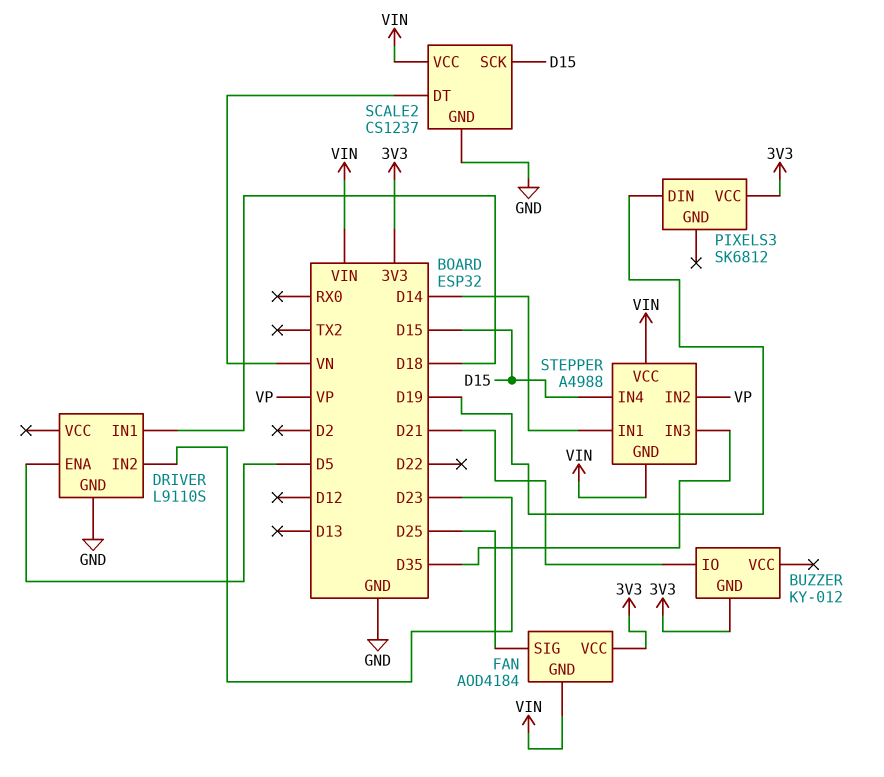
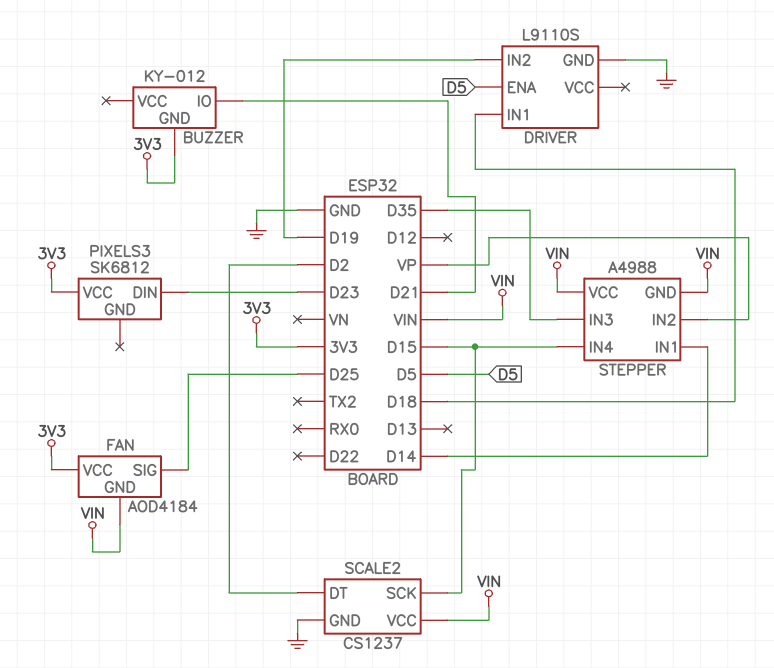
DRIVER pin IN2: D23 -> D19
PIXELS3 pin DIN: D19 -> D23
SCALE2 pin DT: VN -> D2

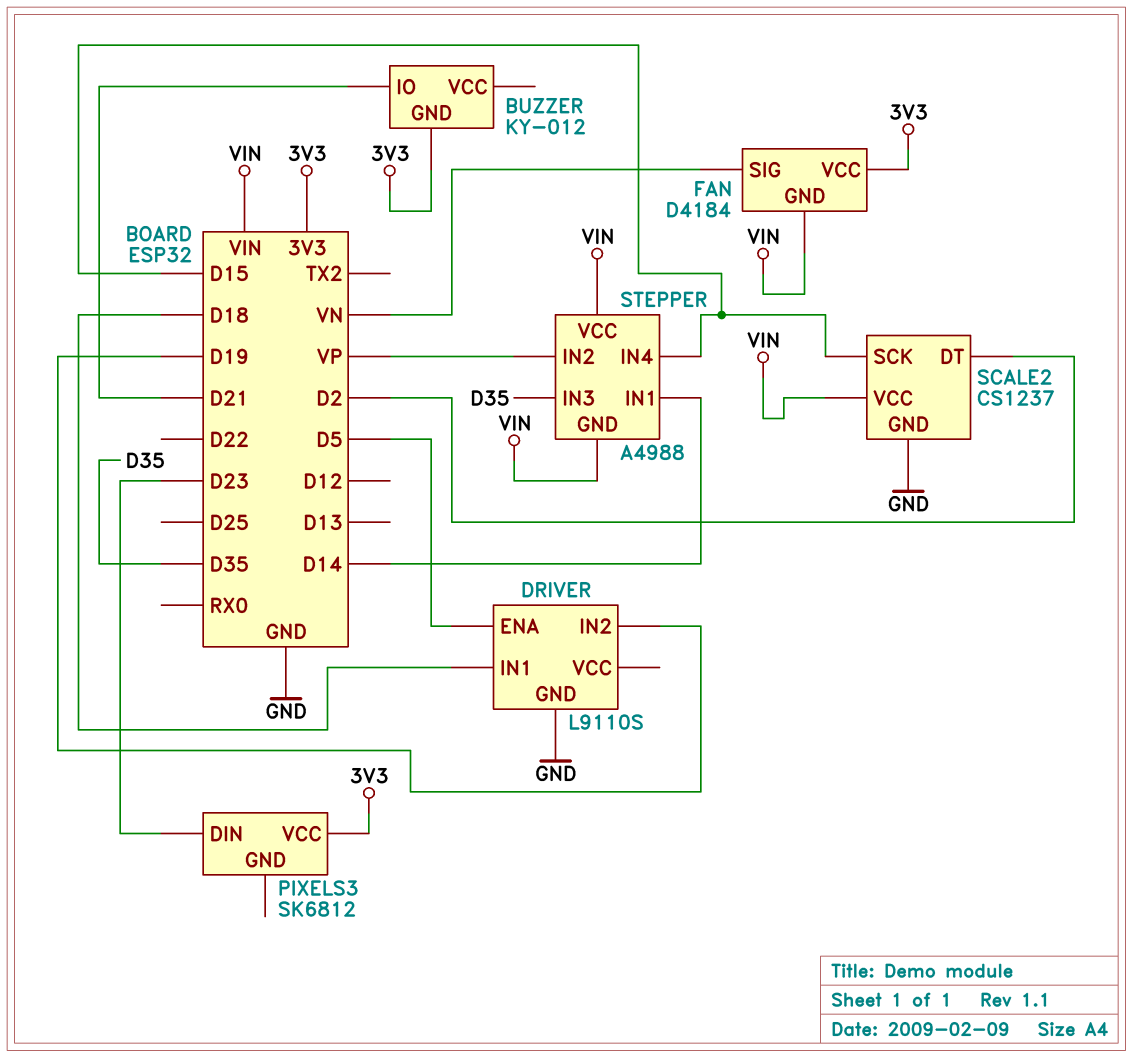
FAN: AOD4184 -> D4184
FAN pin SIG: D25 -> VN

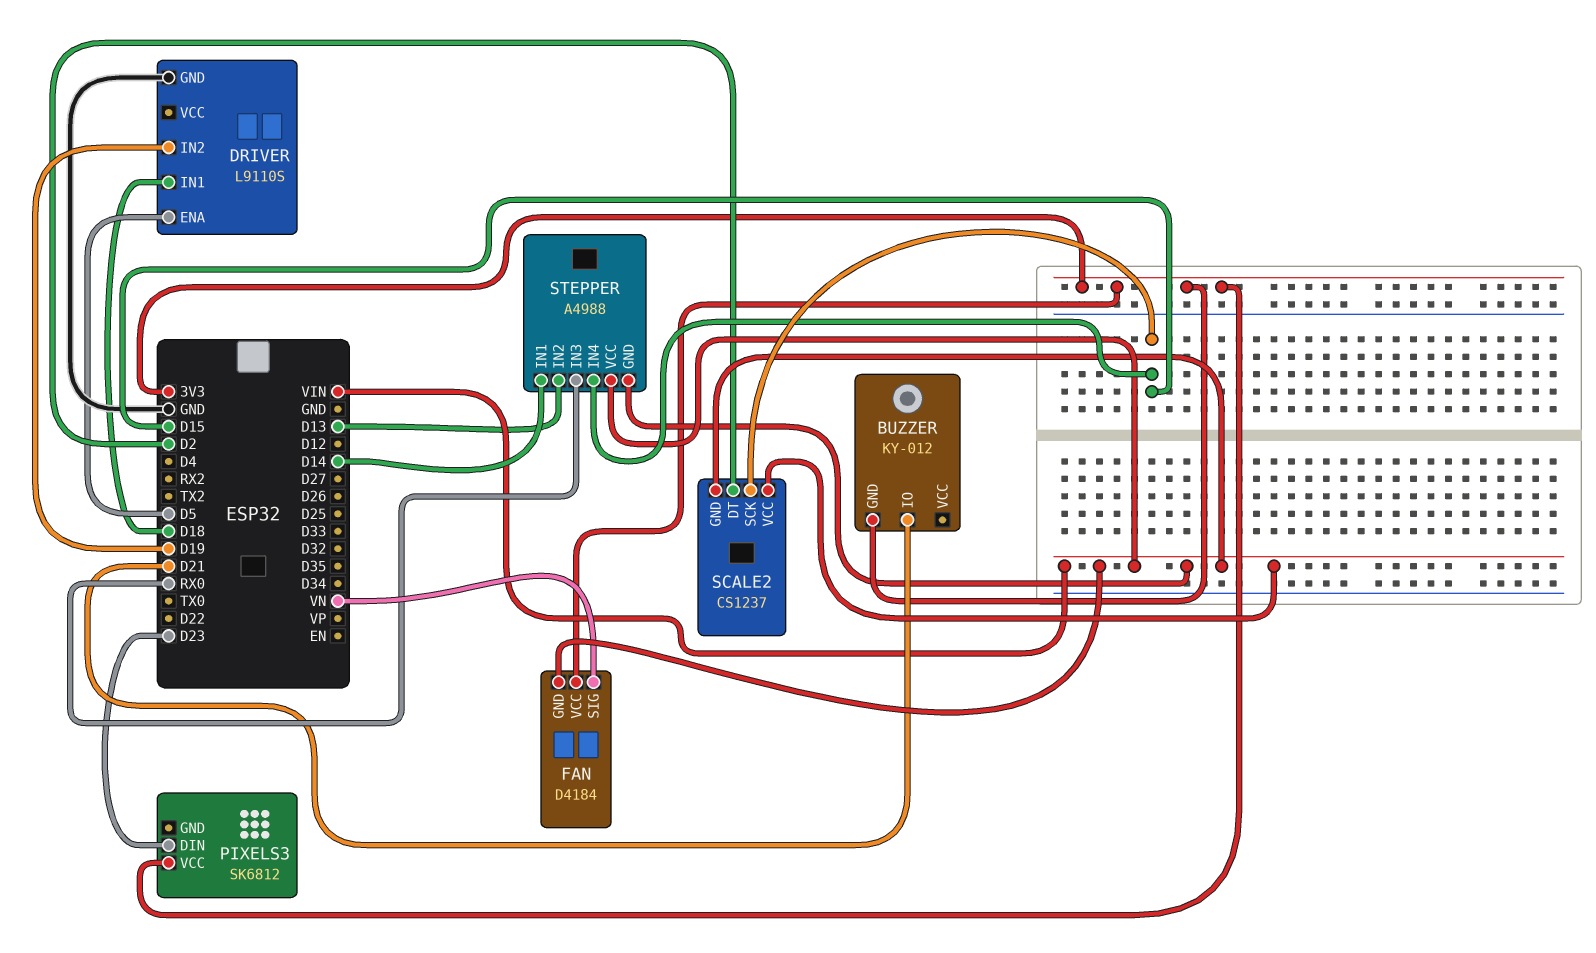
SCALE2 pin GND: GND -> VIN
STEPPER pin IN2: VP -> D13
STEPPER pin IN3: D35 -> RX0

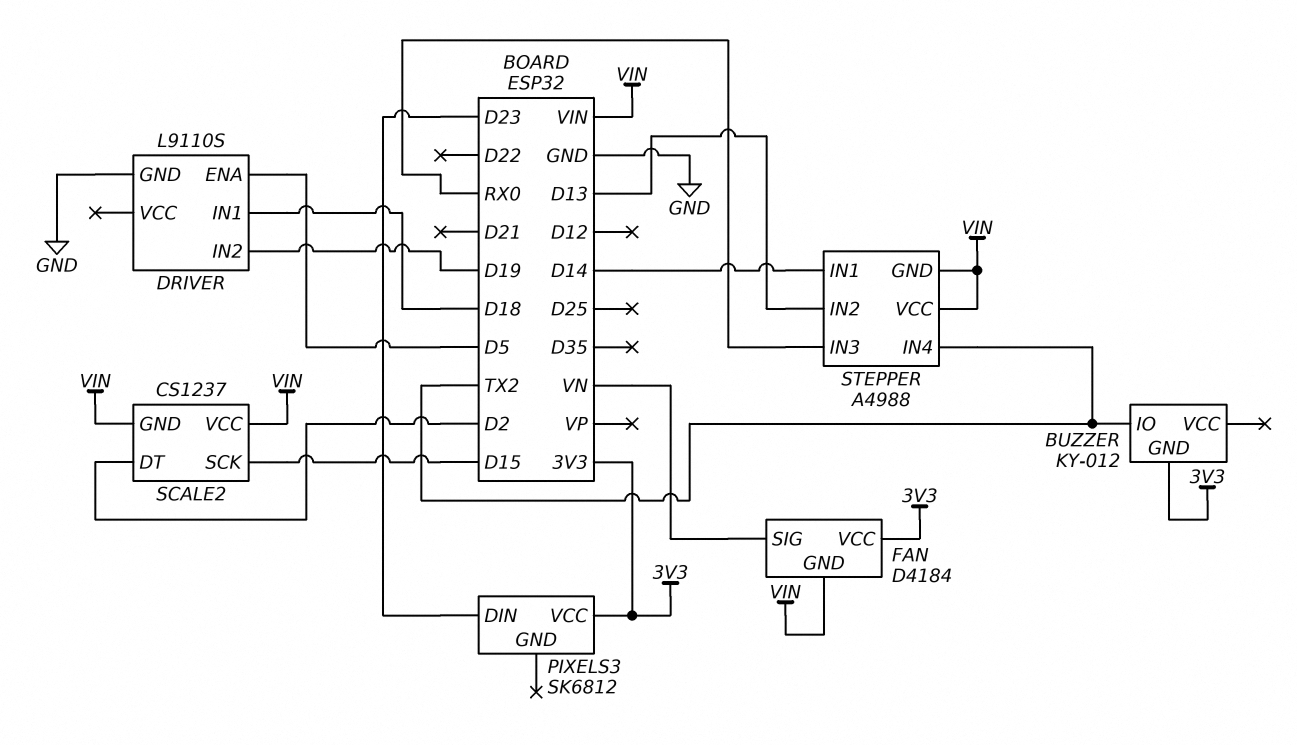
BUZZER pin IO: D21 -> TX2
STEPPER pin IN4: D15 -> TX2

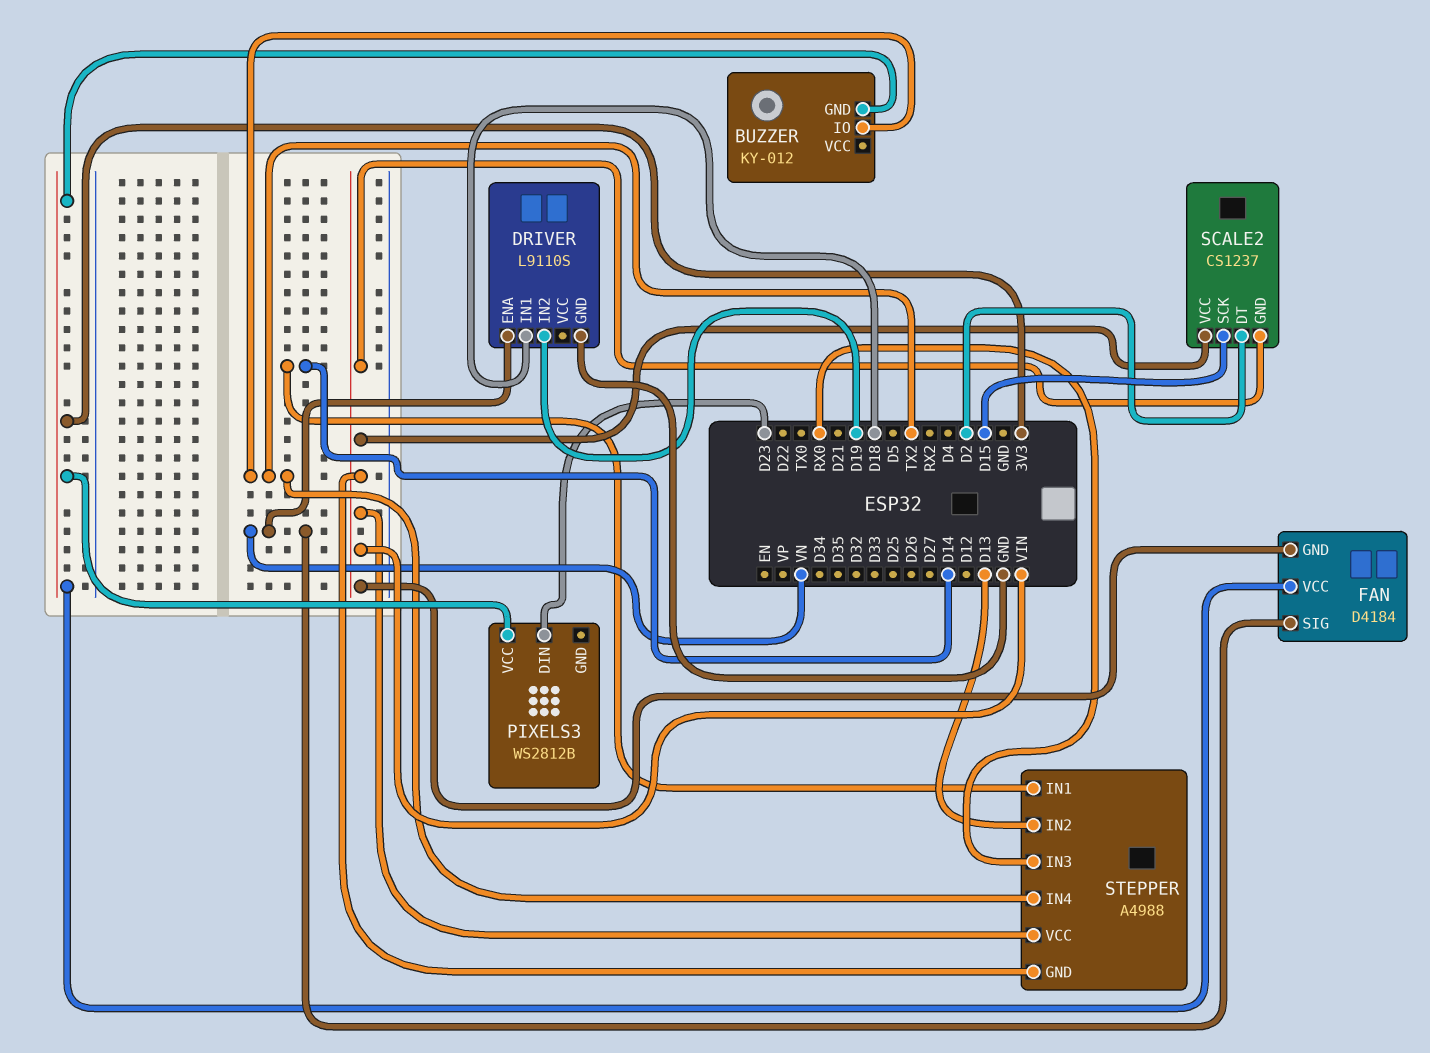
DRIVER pin ENA: D5 -> VN
PIXELS3: SK6812 -> WS2812B

